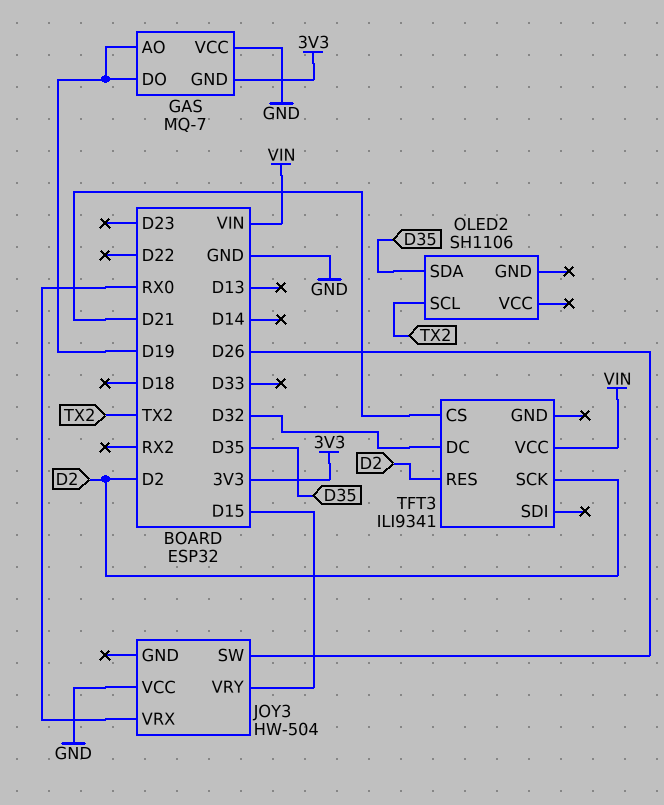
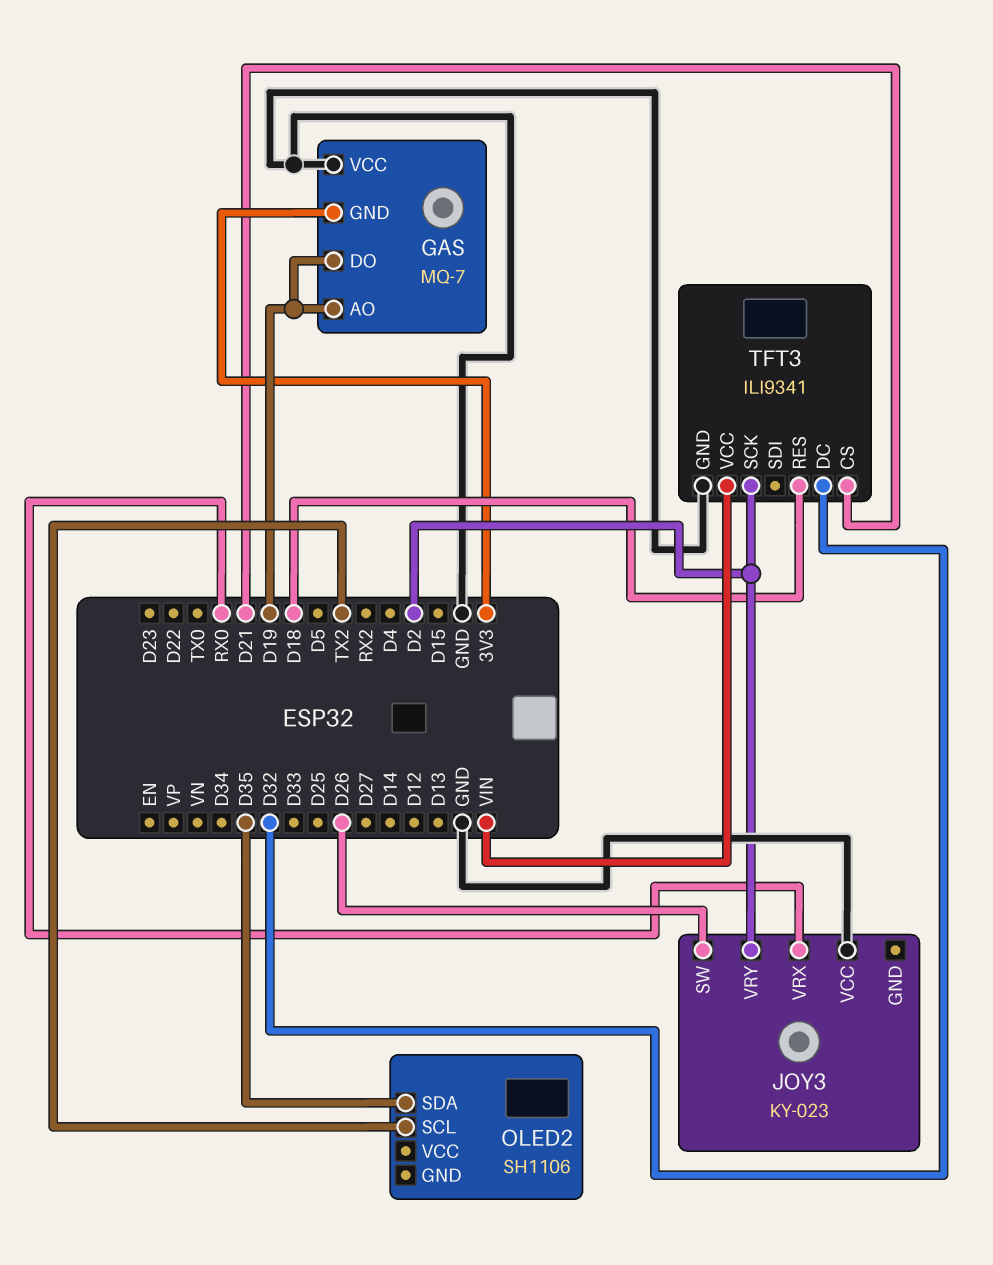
JOY3: HW-504 -> KY-023
JOY3 pin VRY: D15 -> D2
TFT3 pin GND: none -> GND
TFT3 pin RES: D2 -> D18

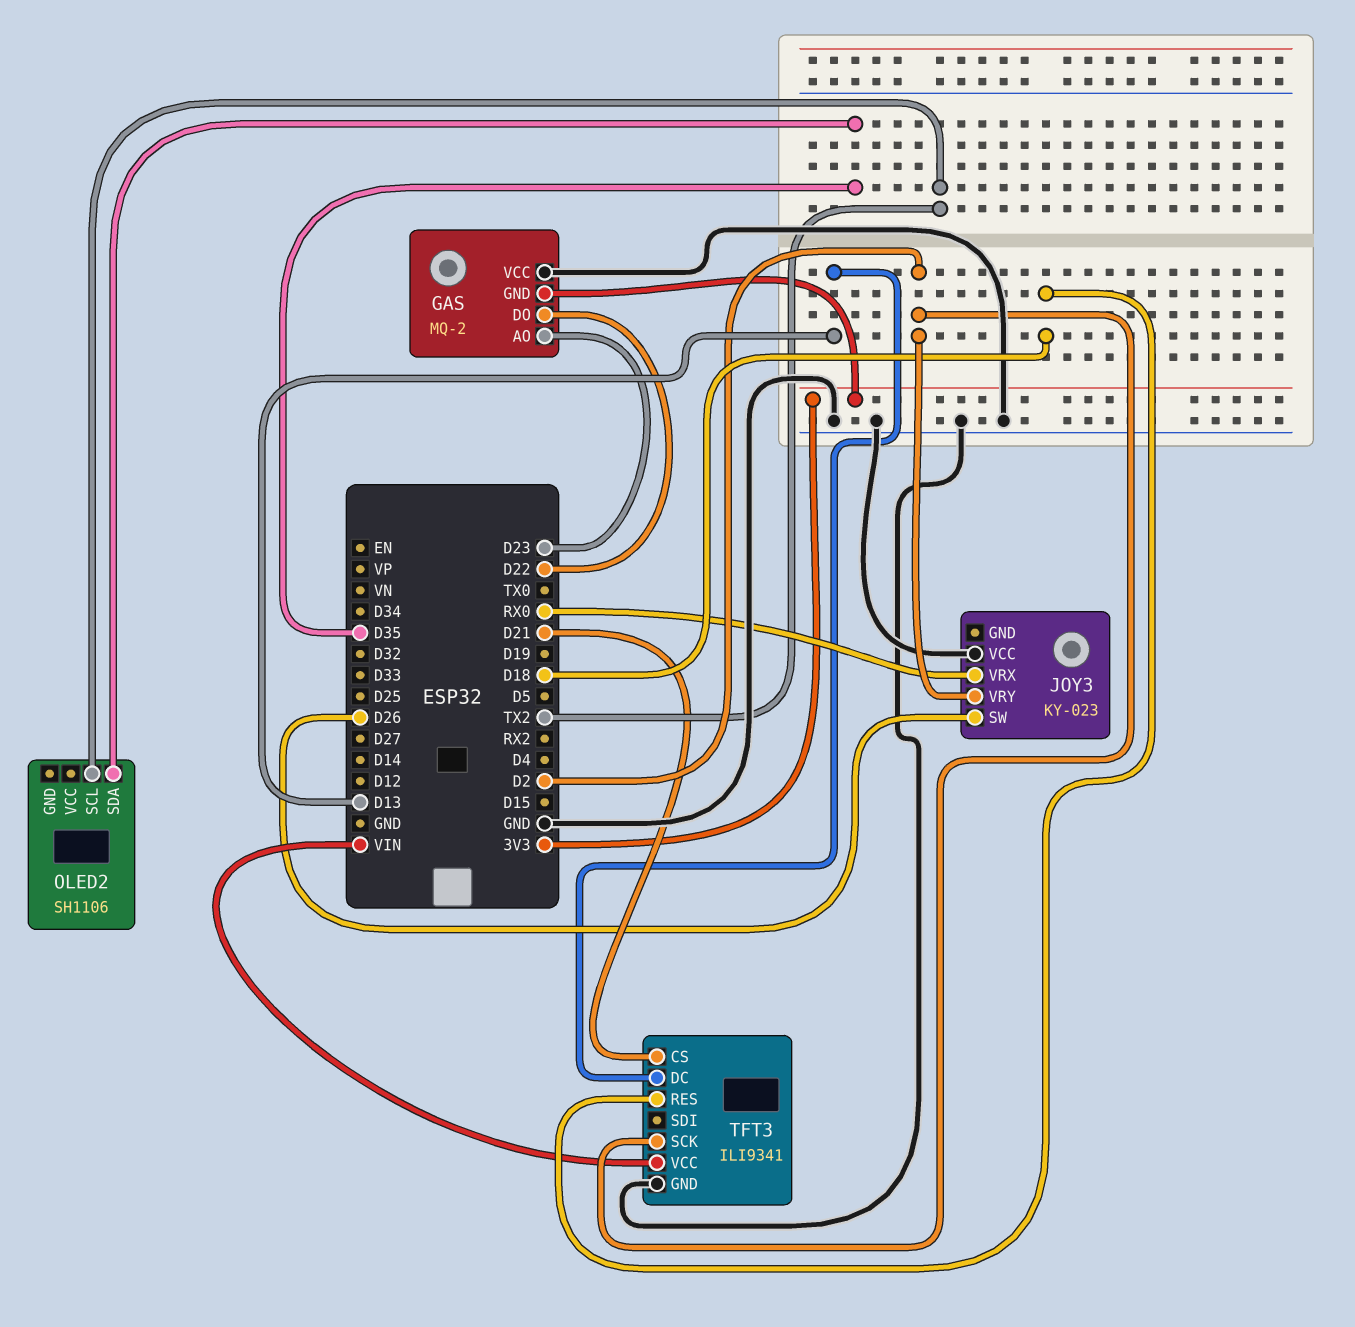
GAS: MQ-7 -> MQ-2
GAS pin AO: D19 -> D23
GAS pin DO: D19 -> D22
TFT3 pin DC: D32 -> D13

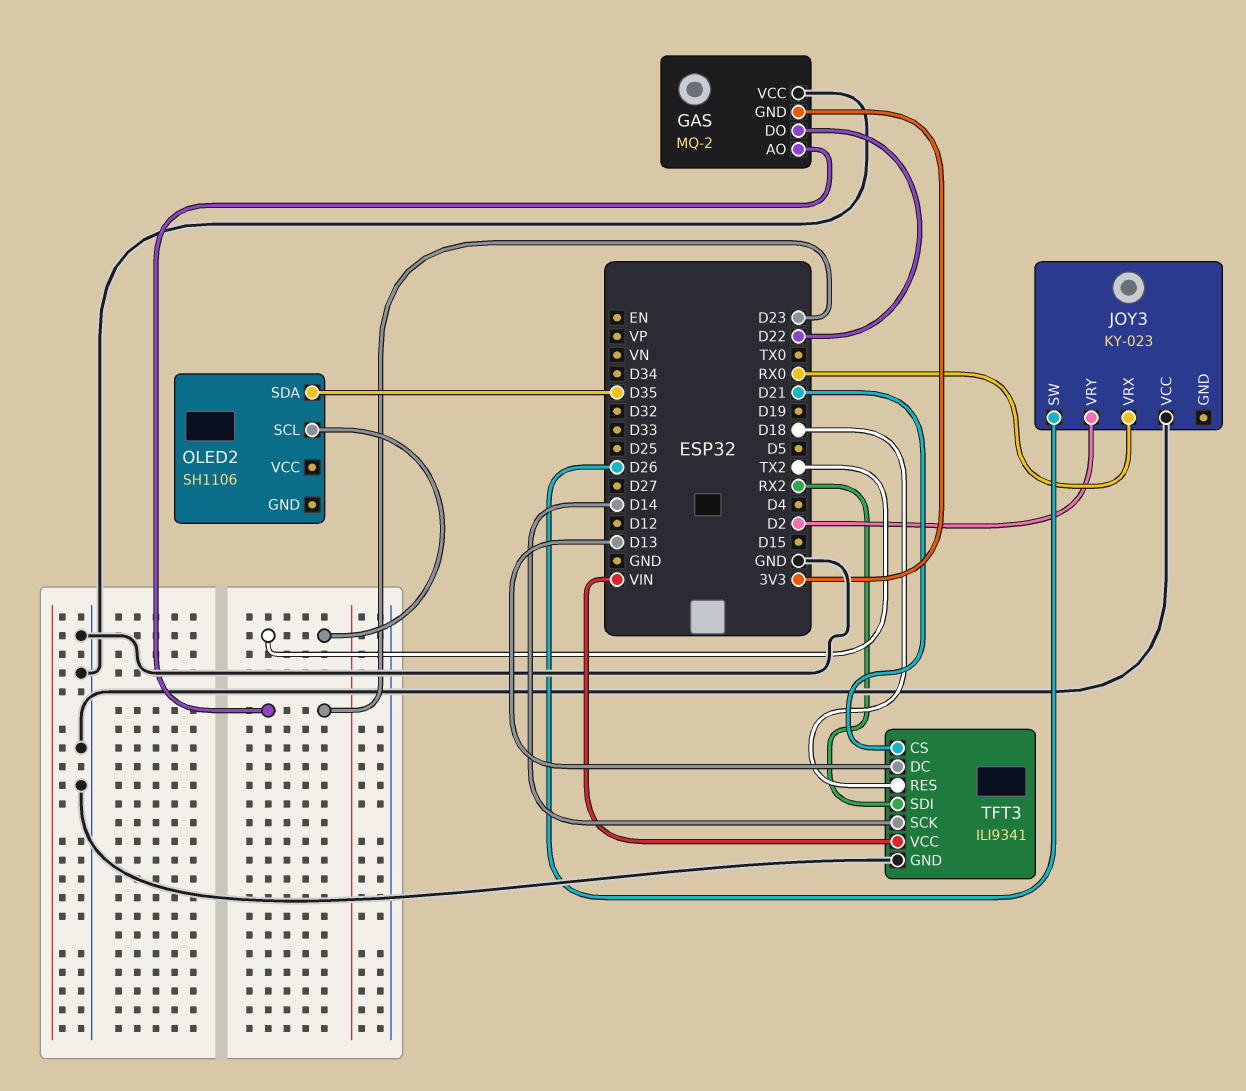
TFT3 pin SCK: D2 -> D14
TFT3 pin SDI: none -> RX2

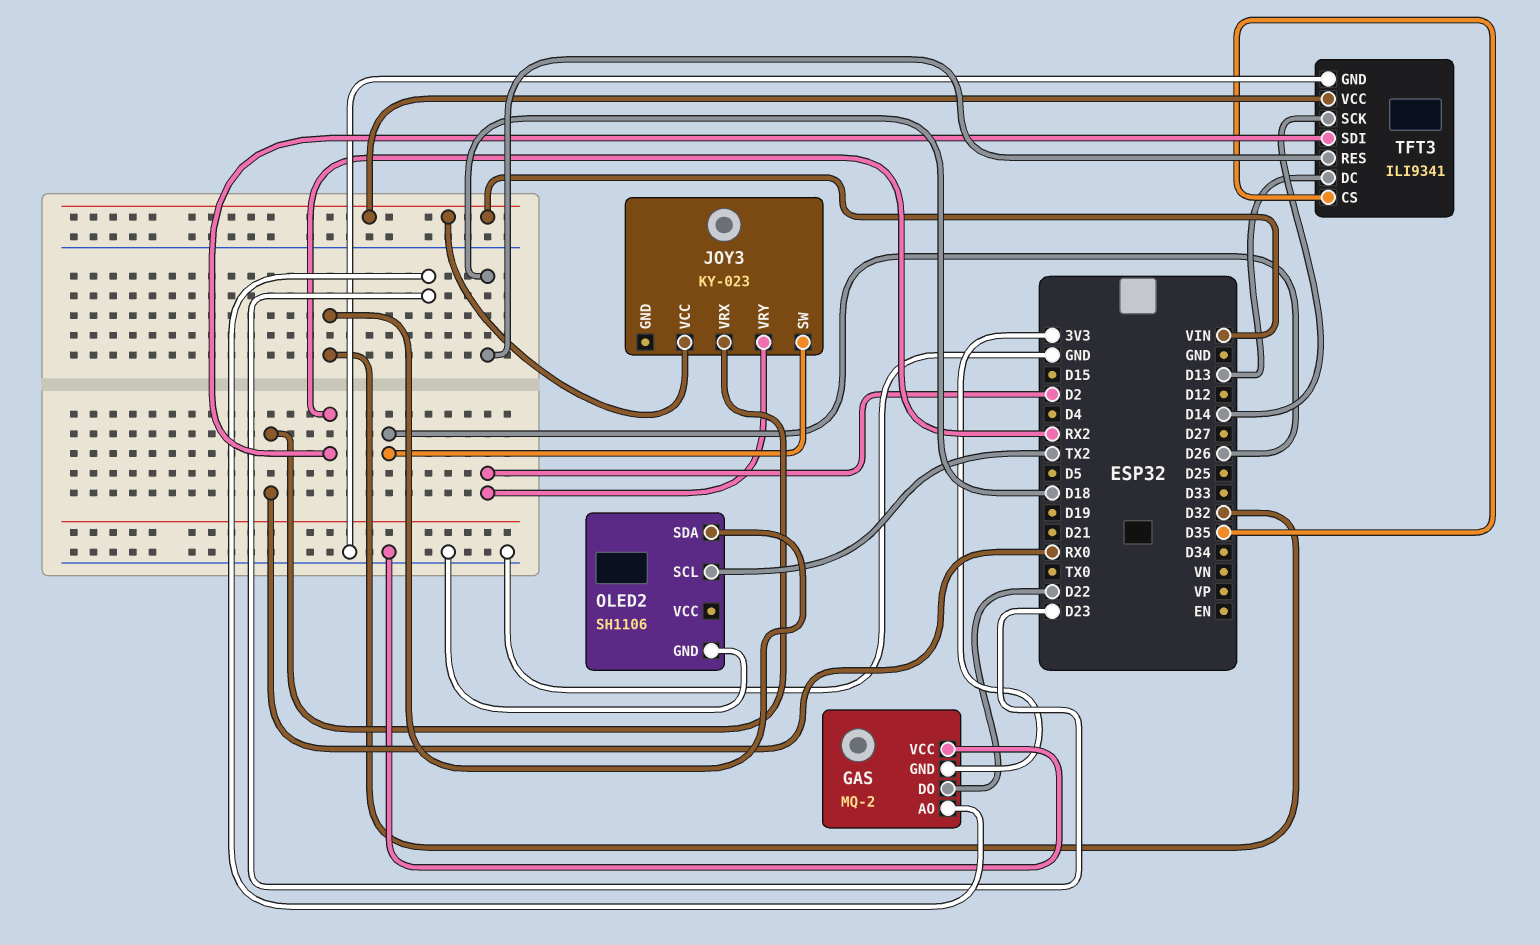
JOY3 pin VCC: GND -> VIN
OLED2 pin GND: none -> GND
OLED2 pin SDA: D35 -> D32
TFT3 pin CS: D21 -> D35

